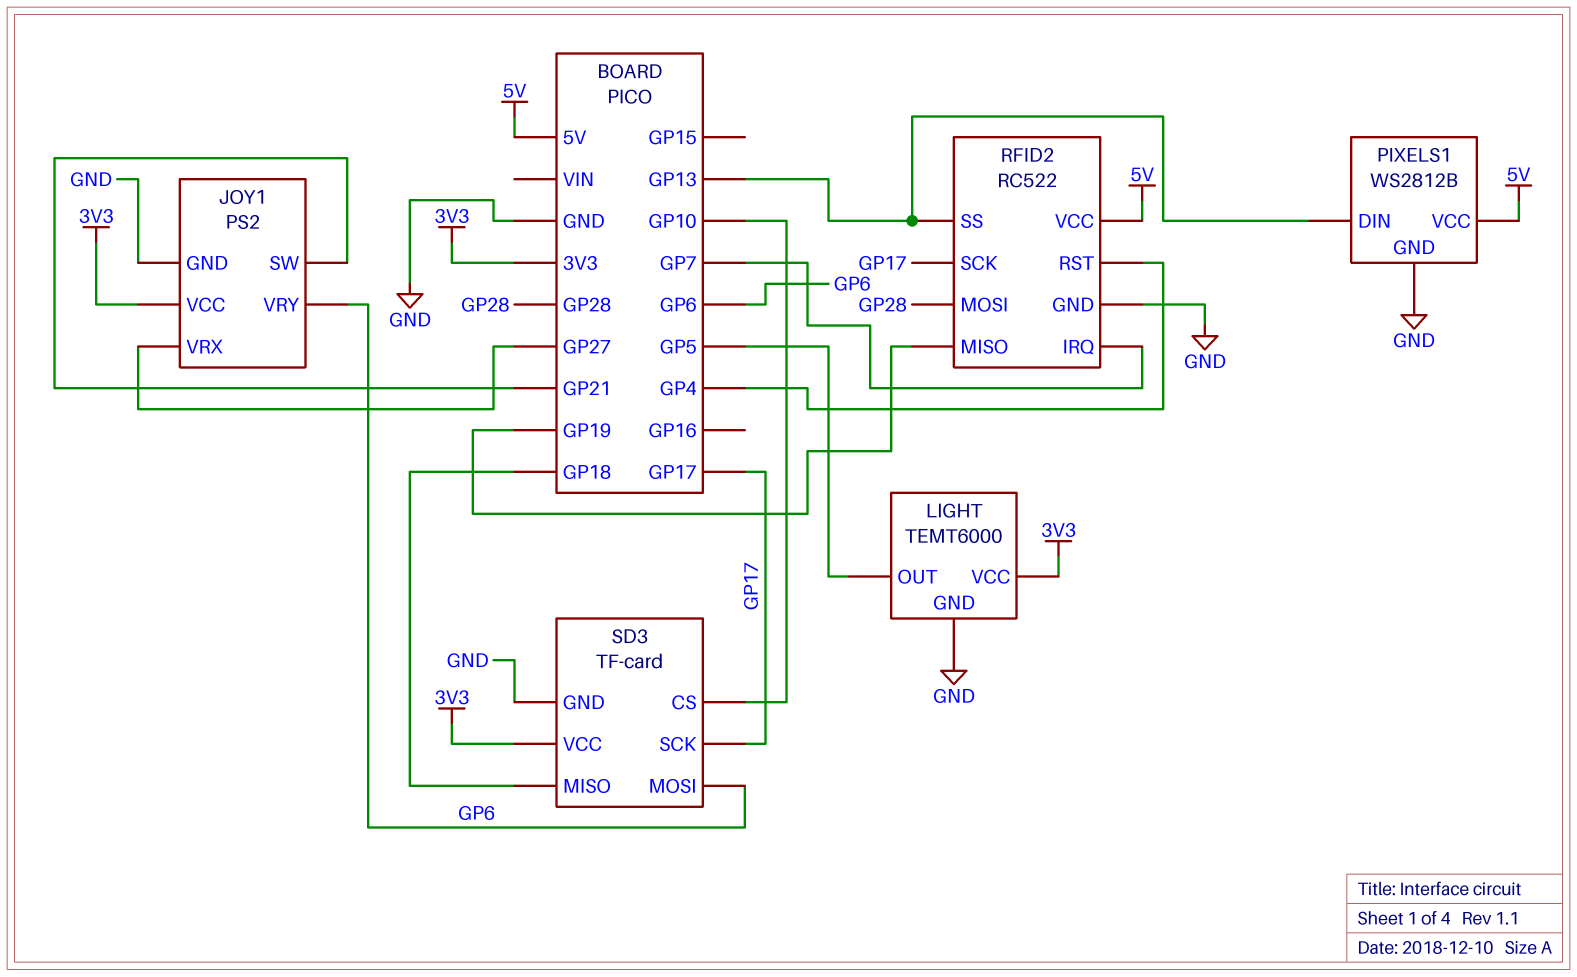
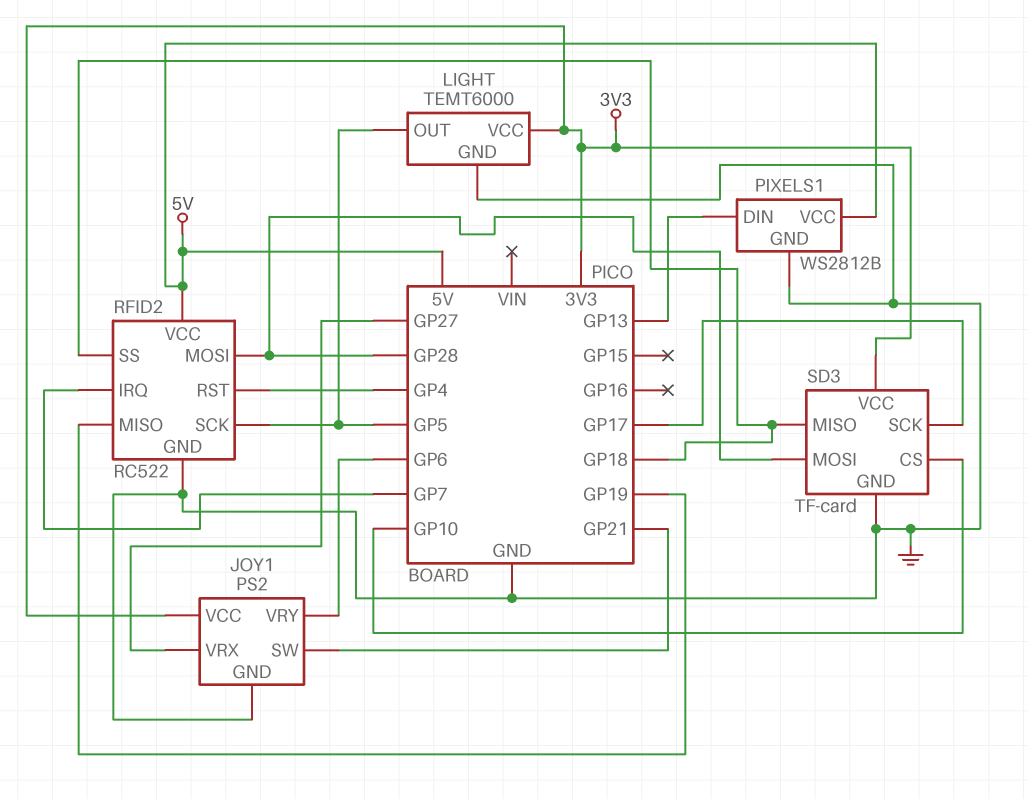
RFID2 pin SCK: GP17 -> GP5
RFID2 pin SS: GP13 -> GP18
SD3 pin MOSI: GP6 -> GP28

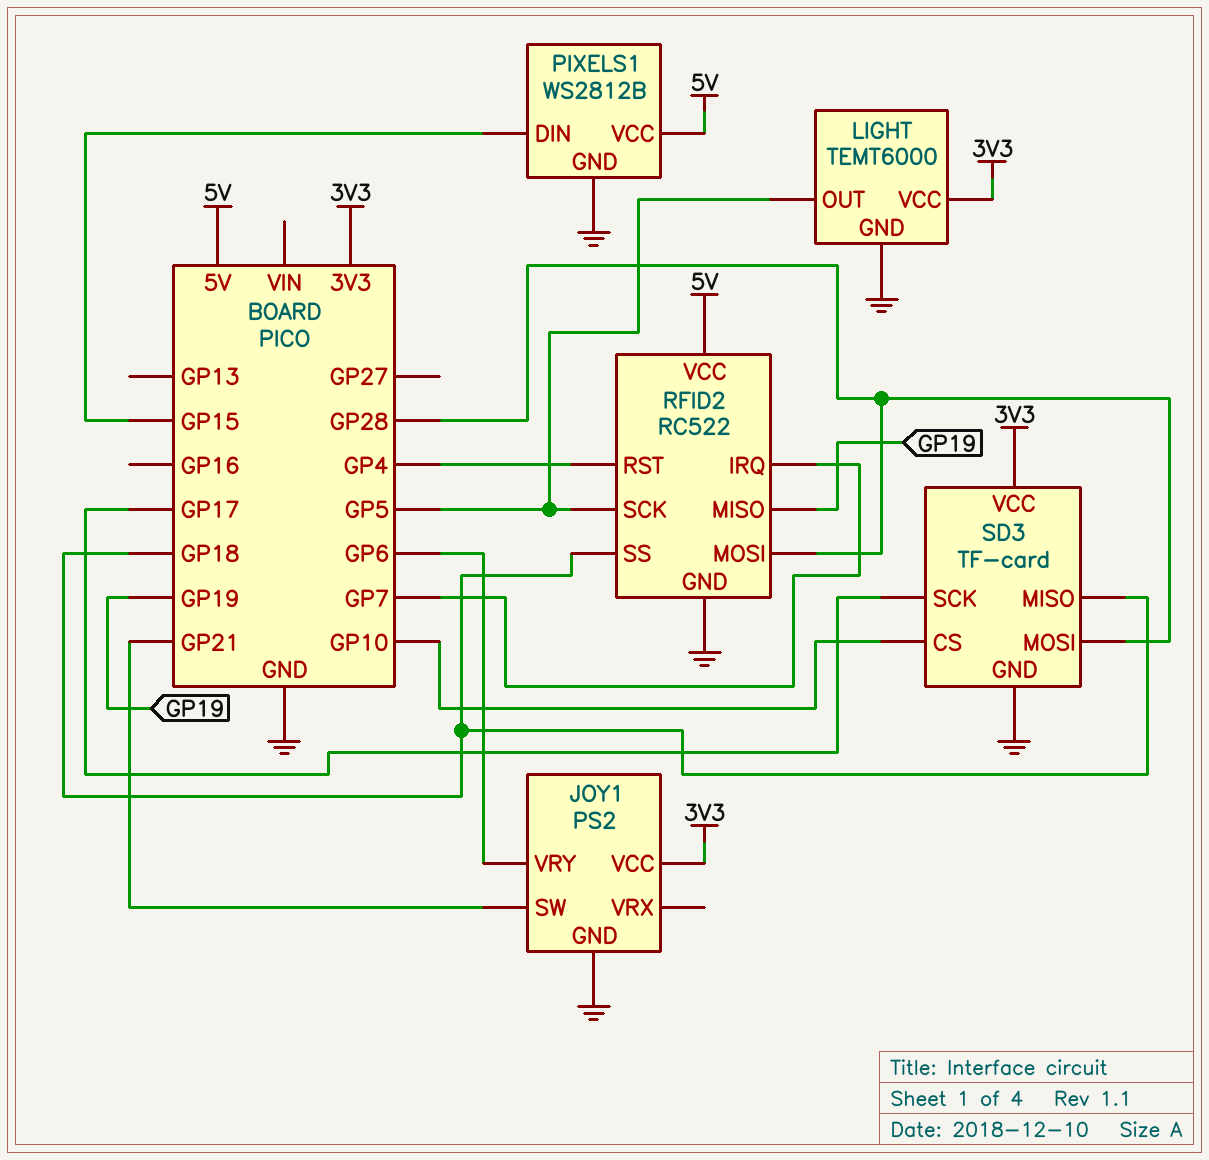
JOY1 pin VRX: GP27 -> none
PIXELS1 pin DIN: GP13 -> GP15

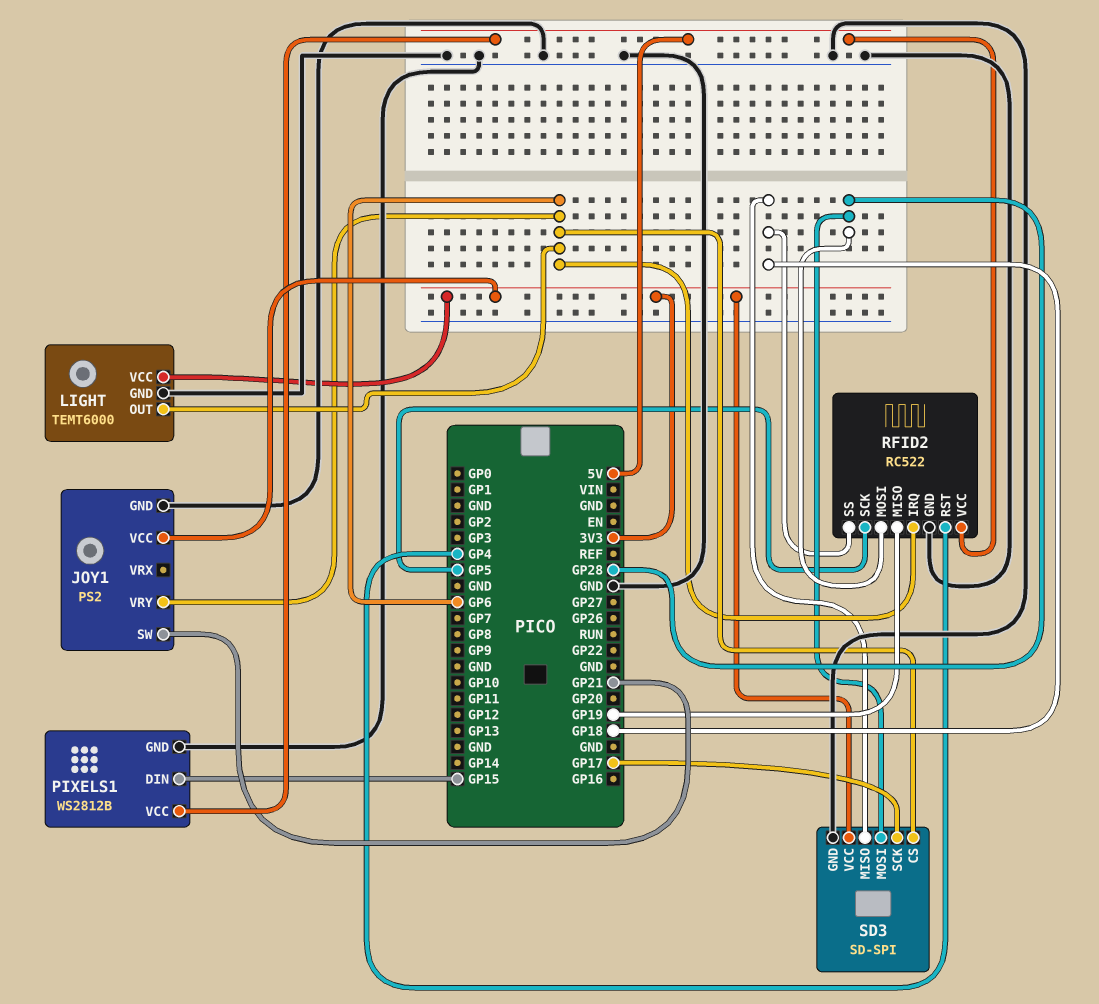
LIGHT pin OUT: GP5 -> GP6
RFID2 pin IRQ: GP7 -> GP6
SD3: TF-card -> SD-SPI
SD3 pin CS: GP10 -> GP6

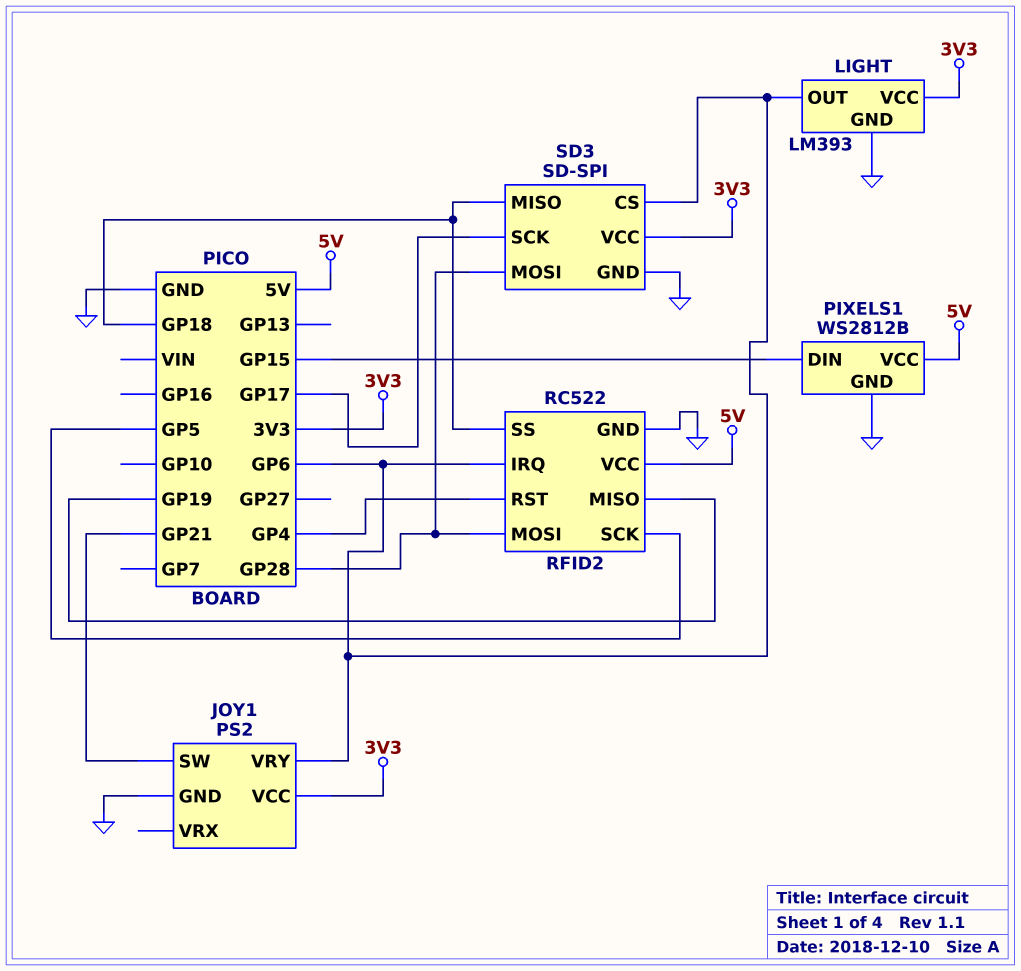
LIGHT: TEMT6000 -> LM393

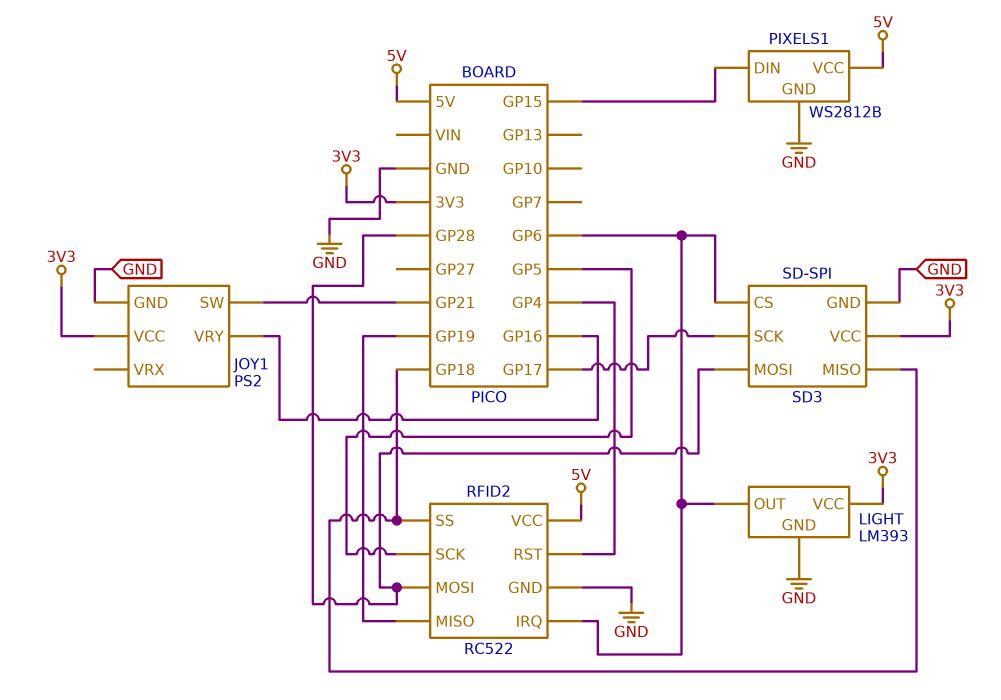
JOY1 pin VRY: GP6 -> GP16

